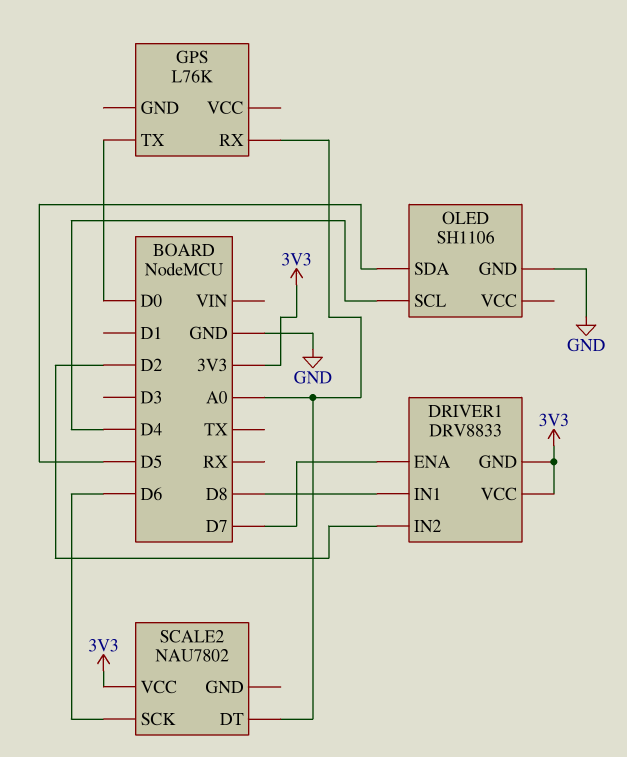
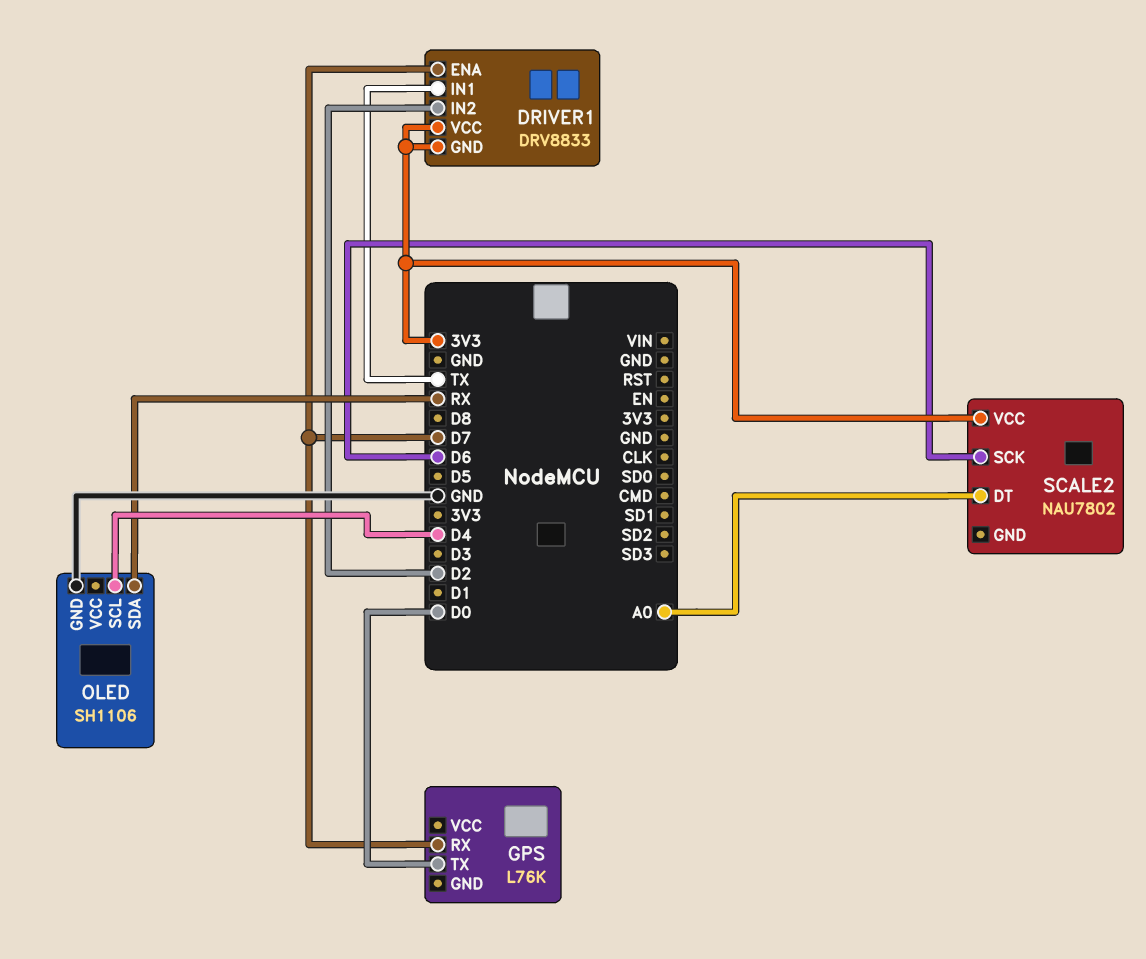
DRIVER1 pin IN1: D8 -> TX
GPS pin RX: A0 -> D7
OLED pin SDA: D5 -> RX

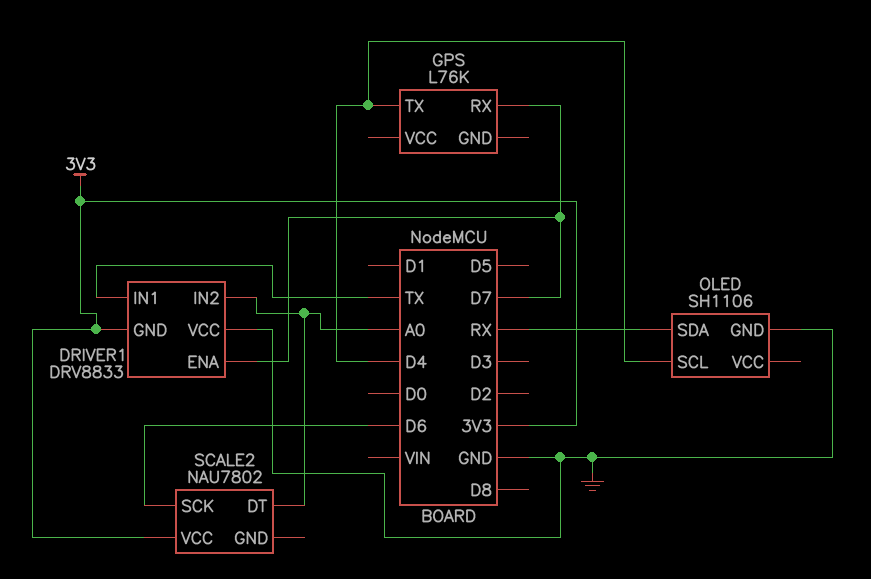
DRIVER1 pin IN2: D2 -> A0
DRIVER1 pin VCC: 3V3 -> GND
GPS pin TX: D0 -> D4

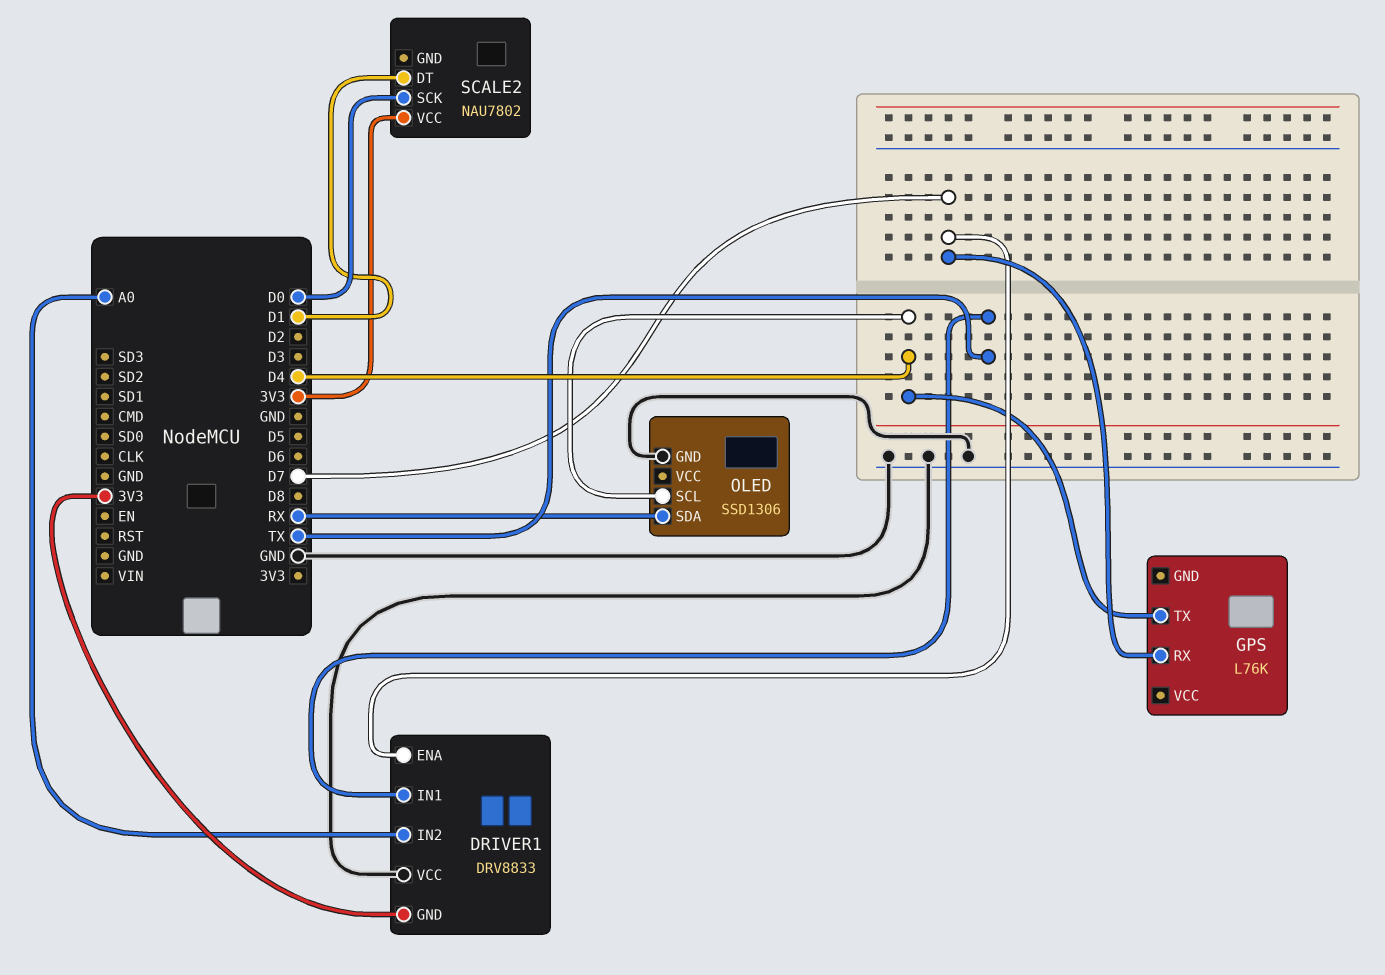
OLED: SH1106 -> SSD1306
SCALE2 pin DT: A0 -> D1
SCALE2 pin SCK: D6 -> D0

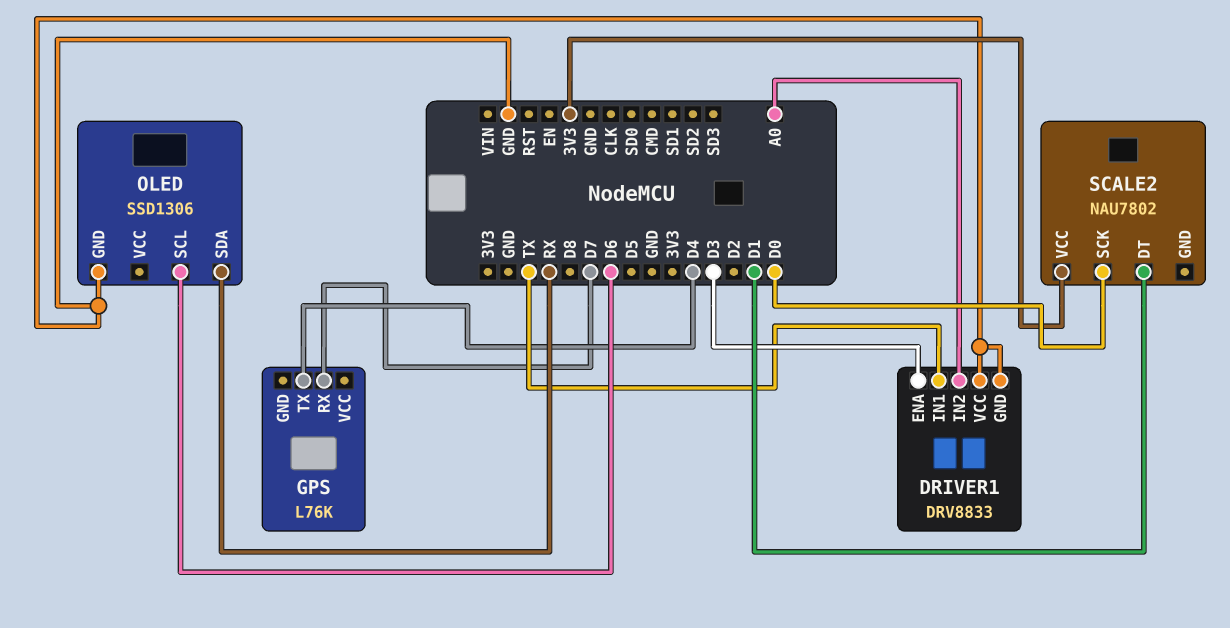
DRIVER1 pin ENA: D7 -> D3
DRIVER1 pin GND: 3V3 -> GND
OLED pin SCL: D4 -> D6

